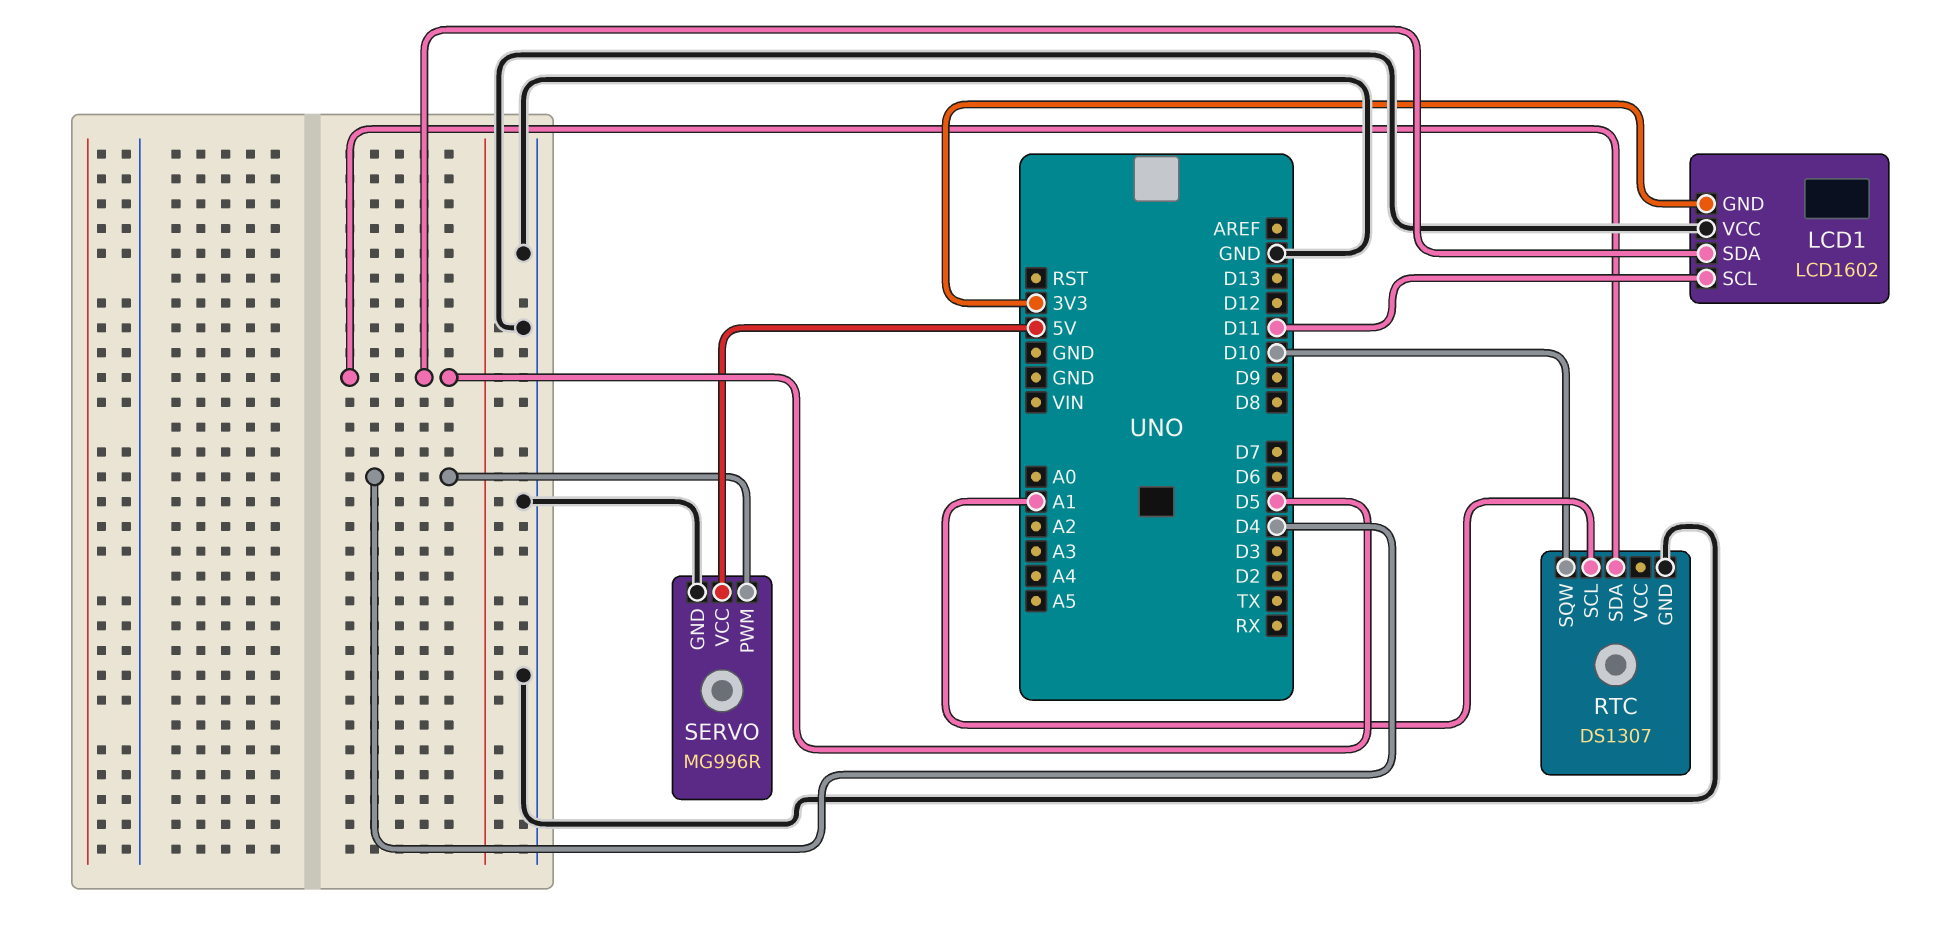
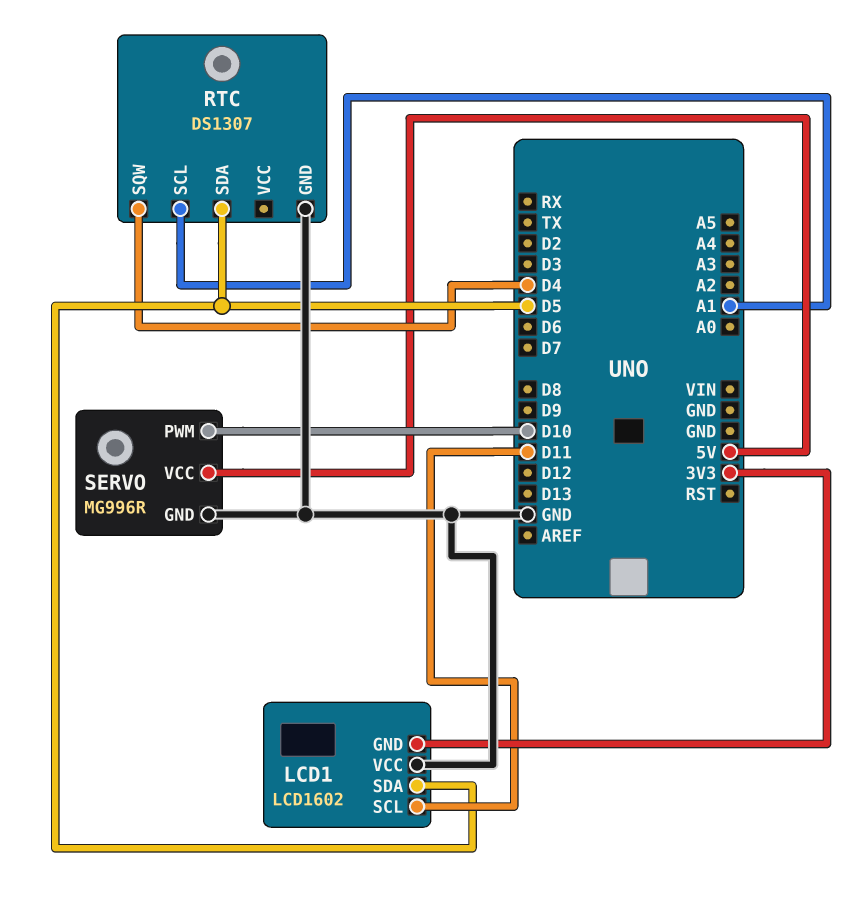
RTC pin SQW: D10 -> D4
SERVO pin PWM: D4 -> D10

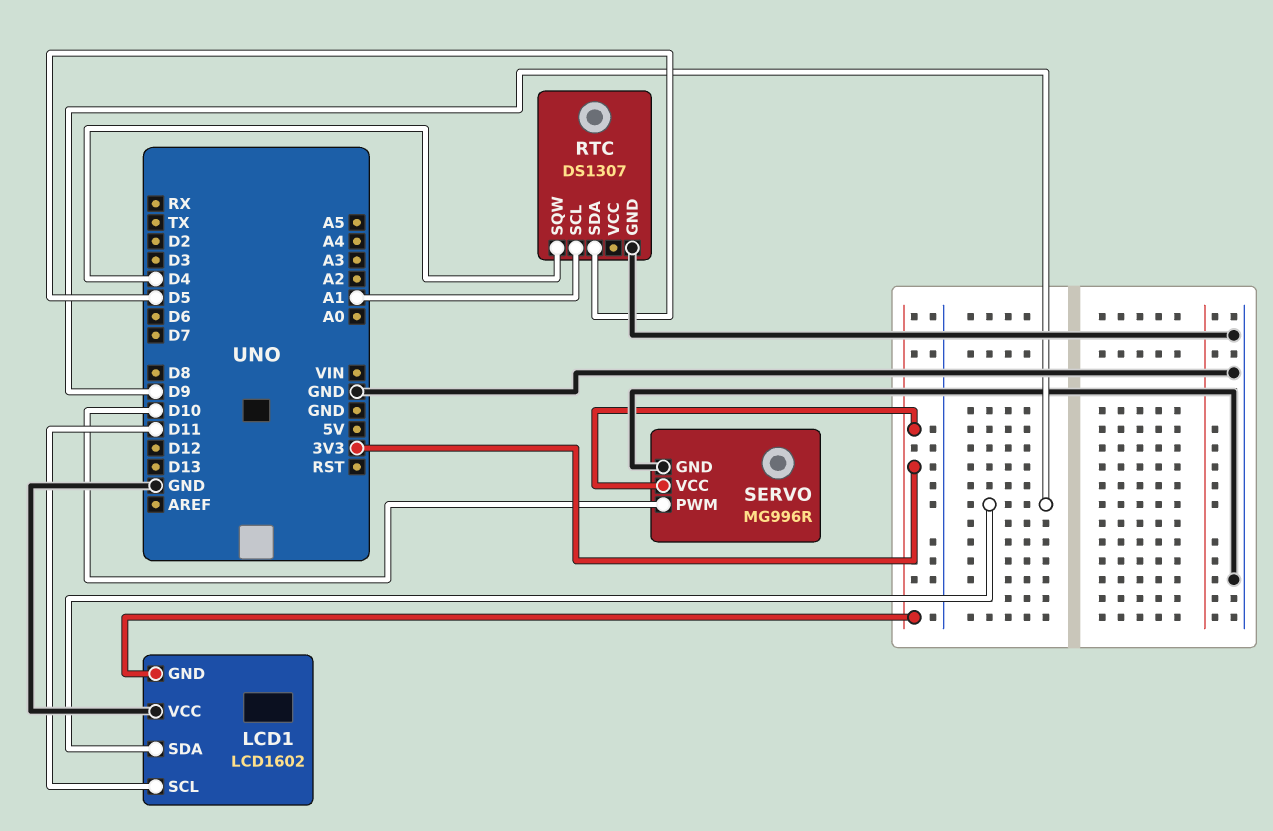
LCD1 pin SDA: D5 -> D9
SERVO pin VCC: 5V -> 3V3

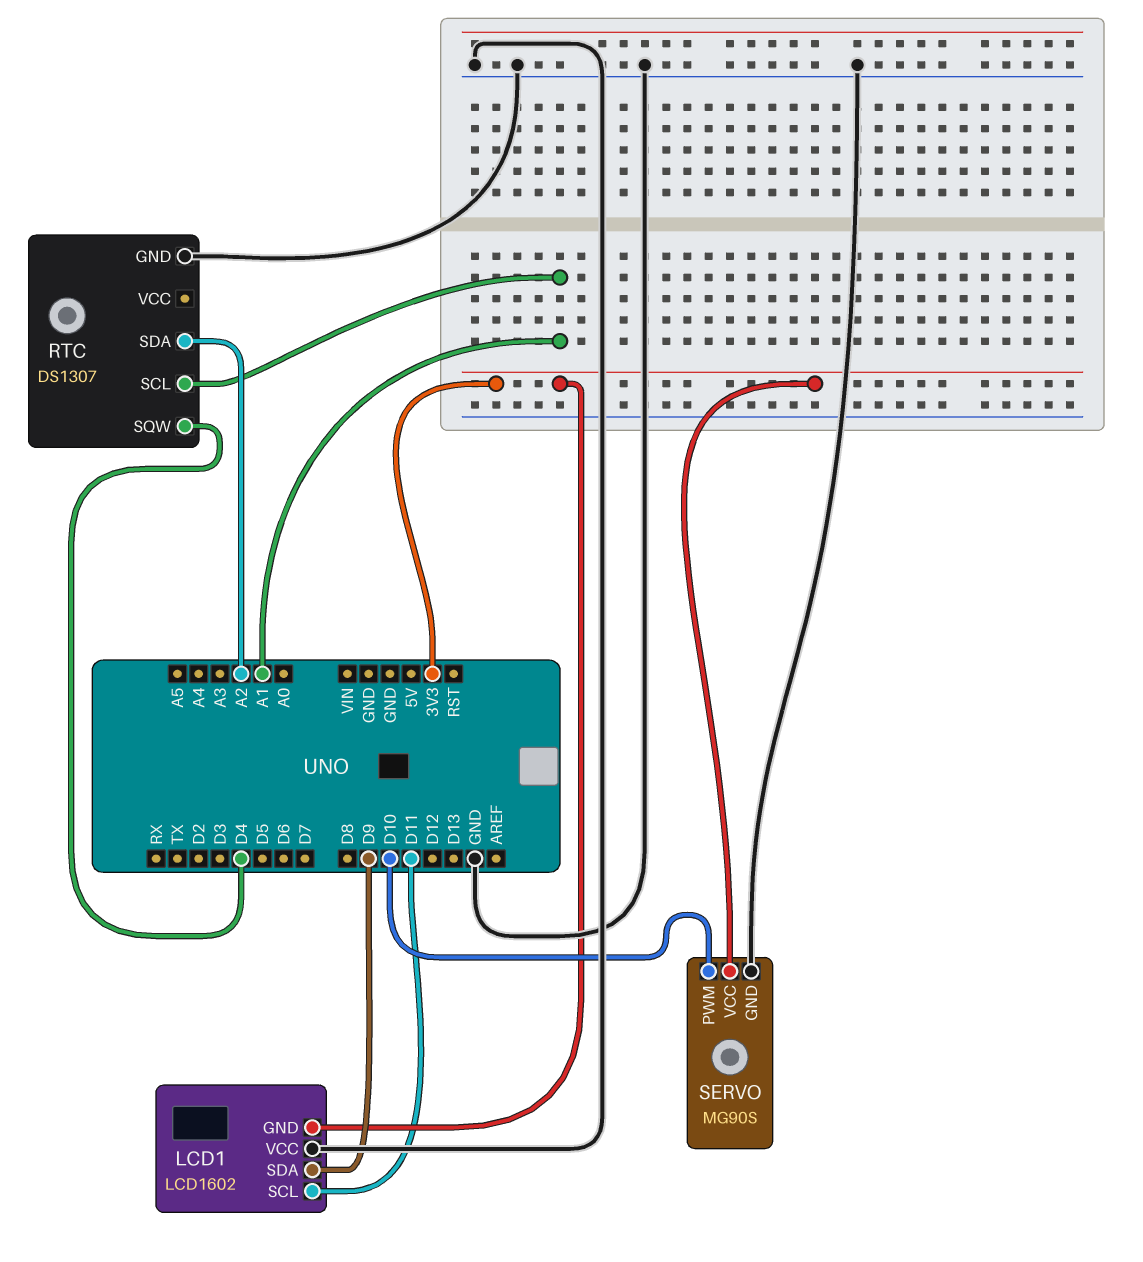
RTC pin SDA: D5 -> A2
SERVO: MG996R -> MG90S

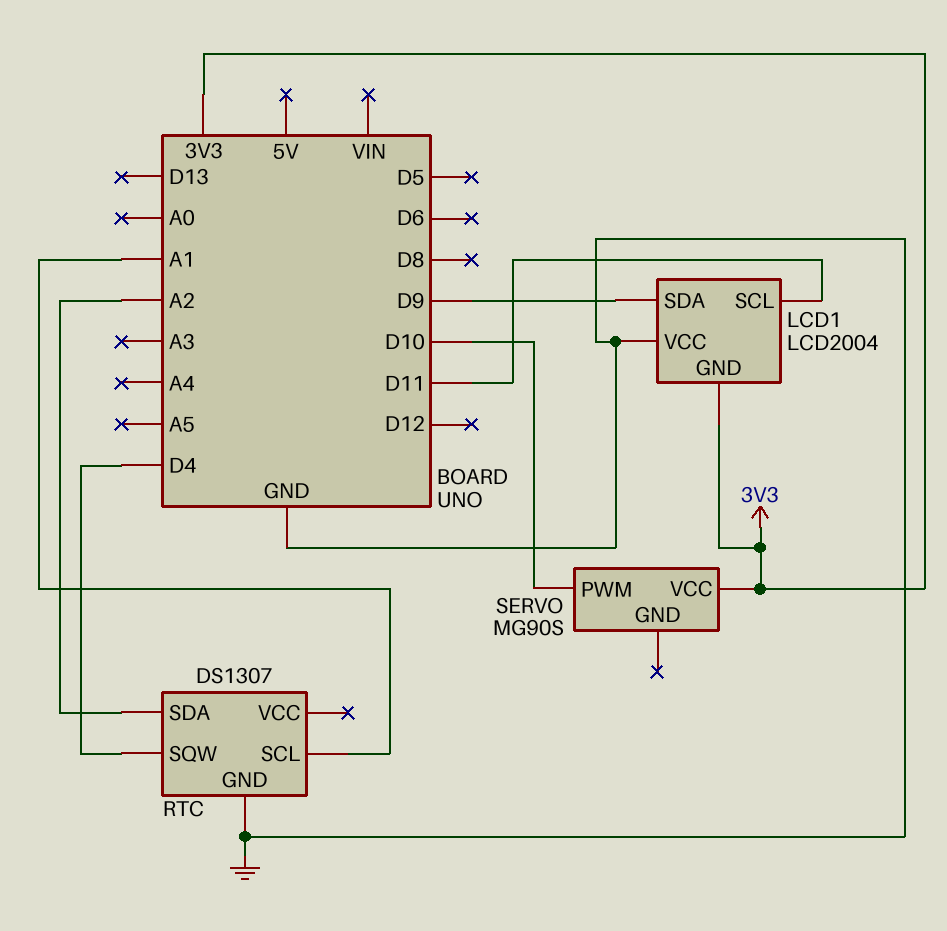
LCD1: LCD1602 -> LCD2004
SERVO pin GND: GND -> none

